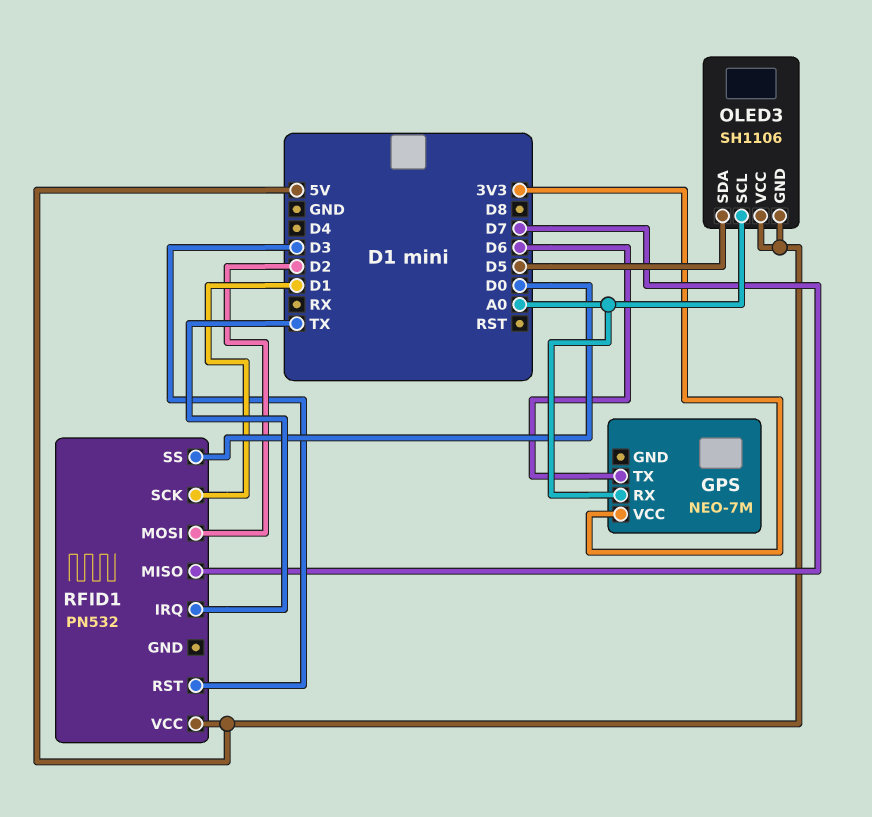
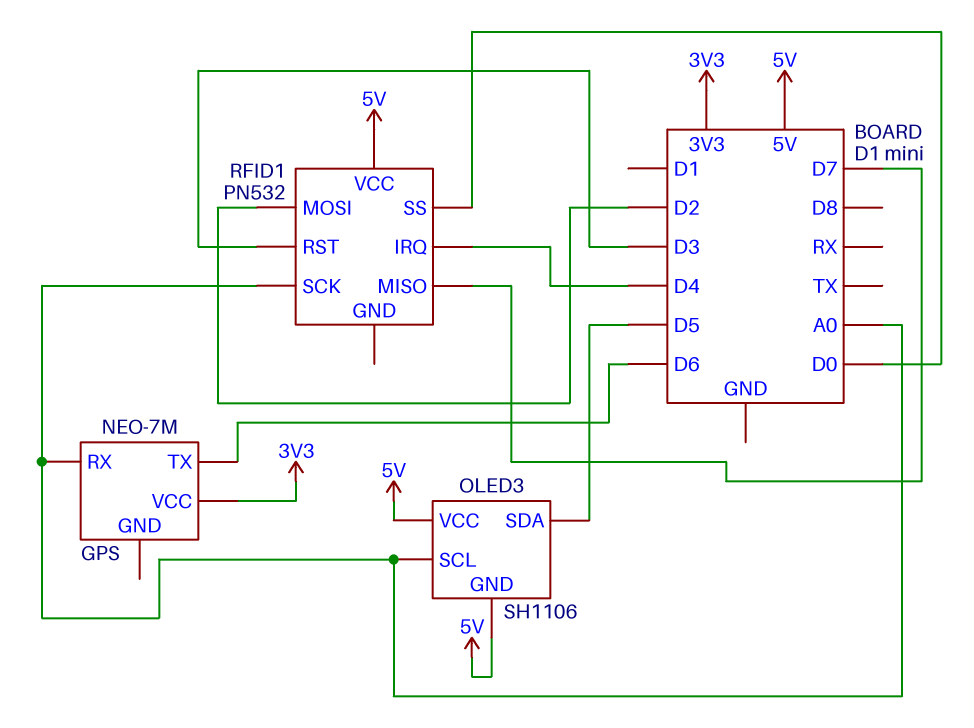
RFID1 pin IRQ: TX -> D4
RFID1 pin SCK: D1 -> A0

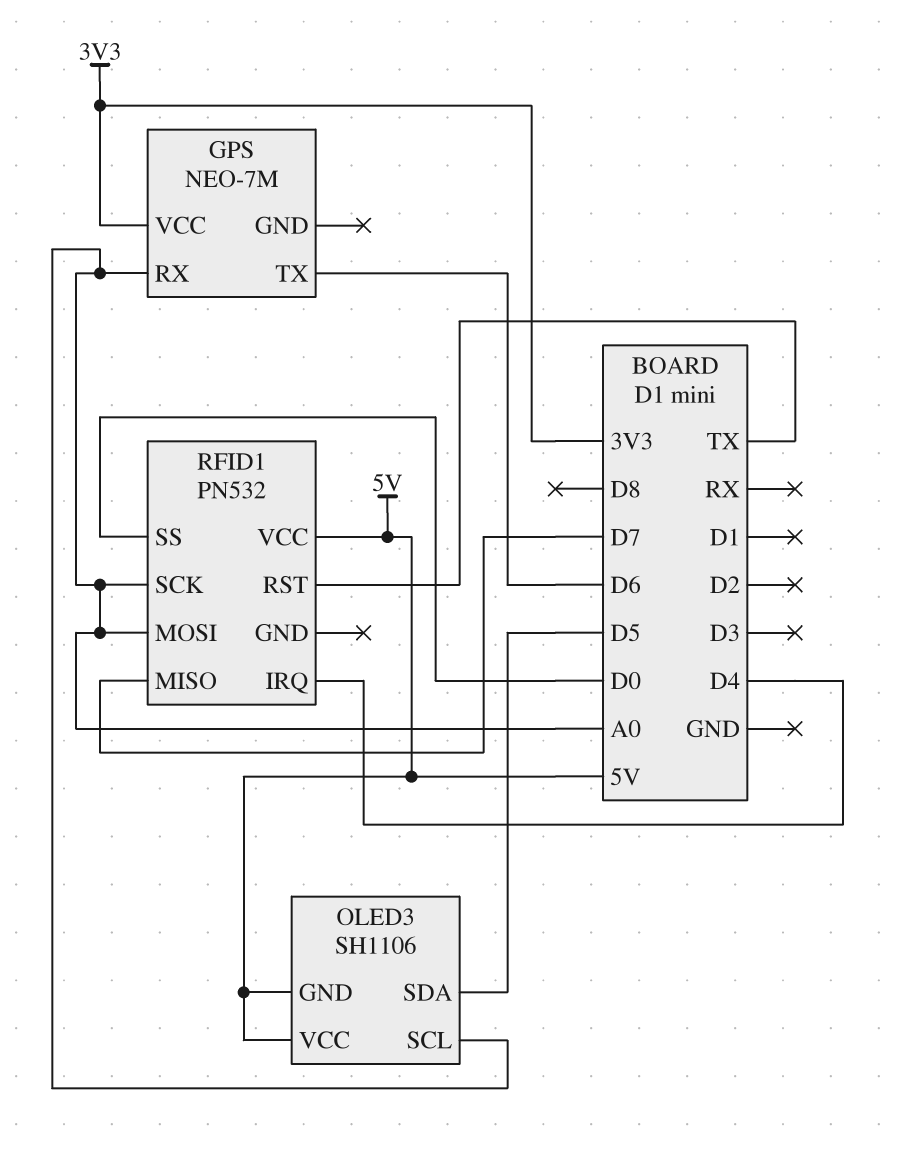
RFID1 pin MOSI: D2 -> A0
RFID1 pin RST: D3 -> TX

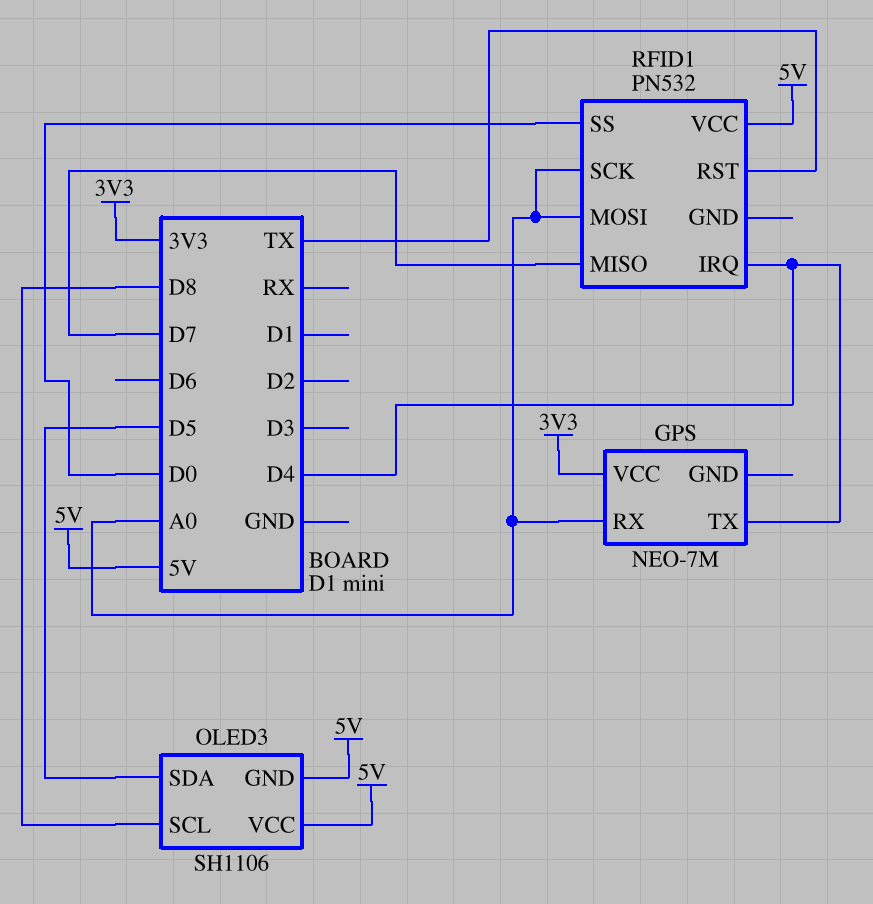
GPS pin TX: D6 -> D4
OLED3 pin SCL: A0 -> D8

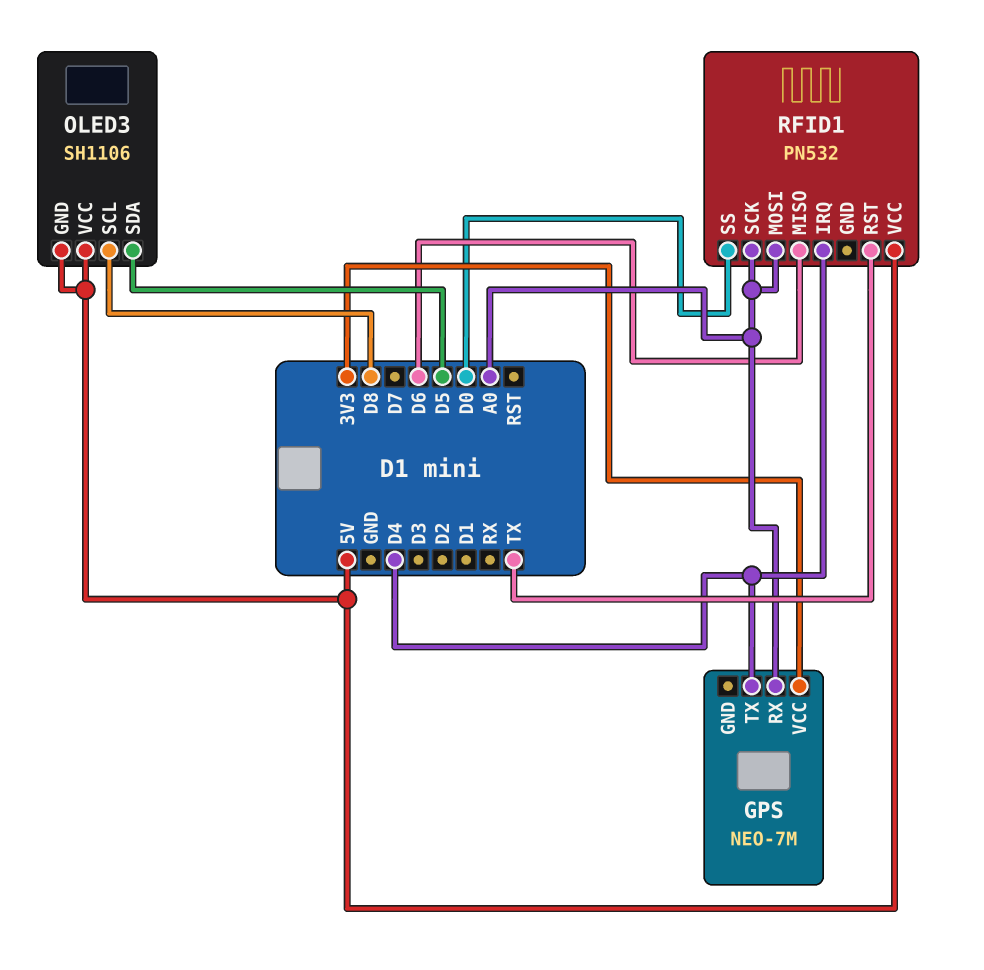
RFID1 pin MISO: D7 -> D6

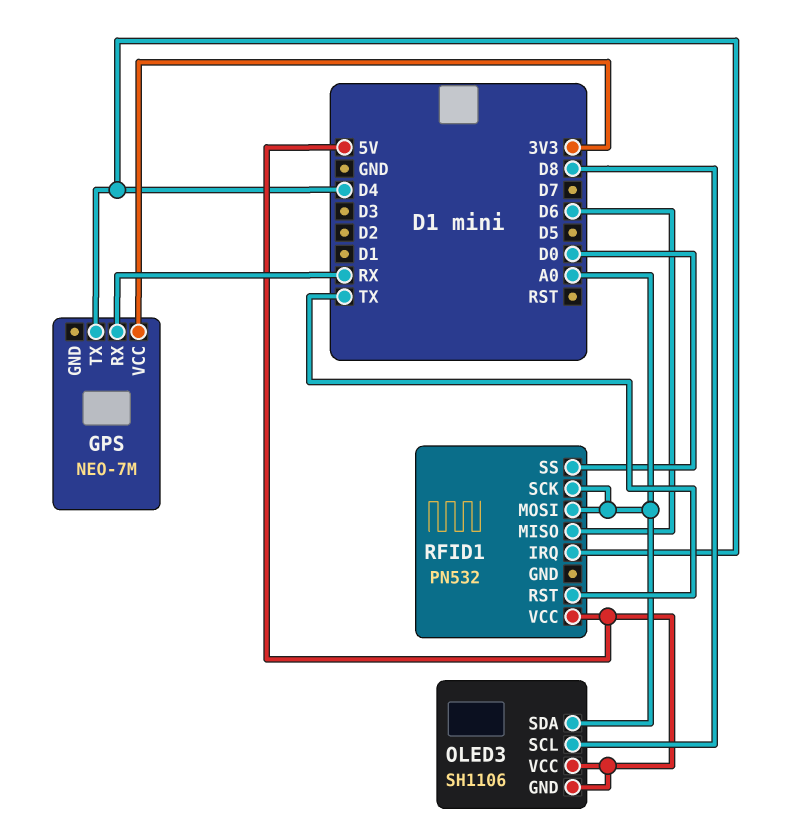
GPS pin RX: A0 -> RX
OLED3 pin SDA: D5 -> A0

